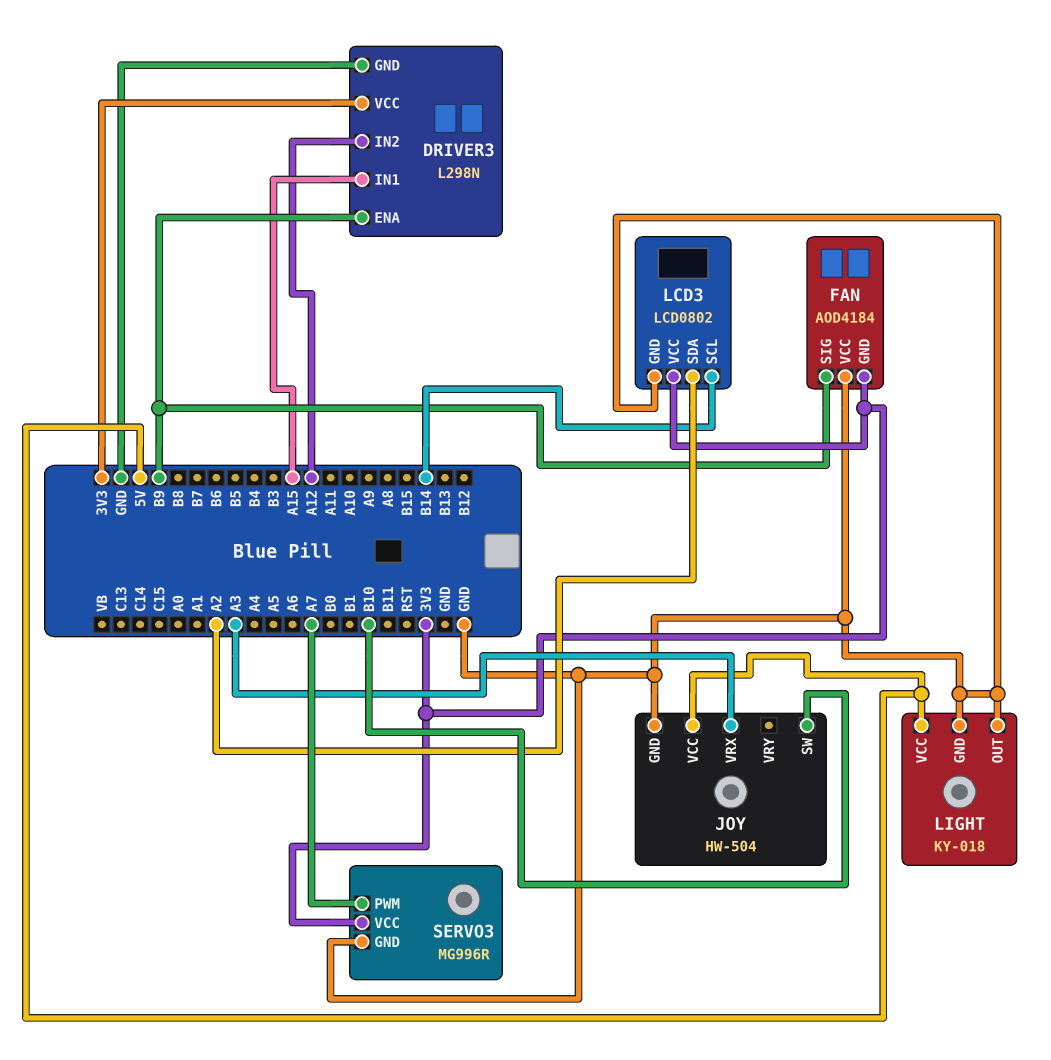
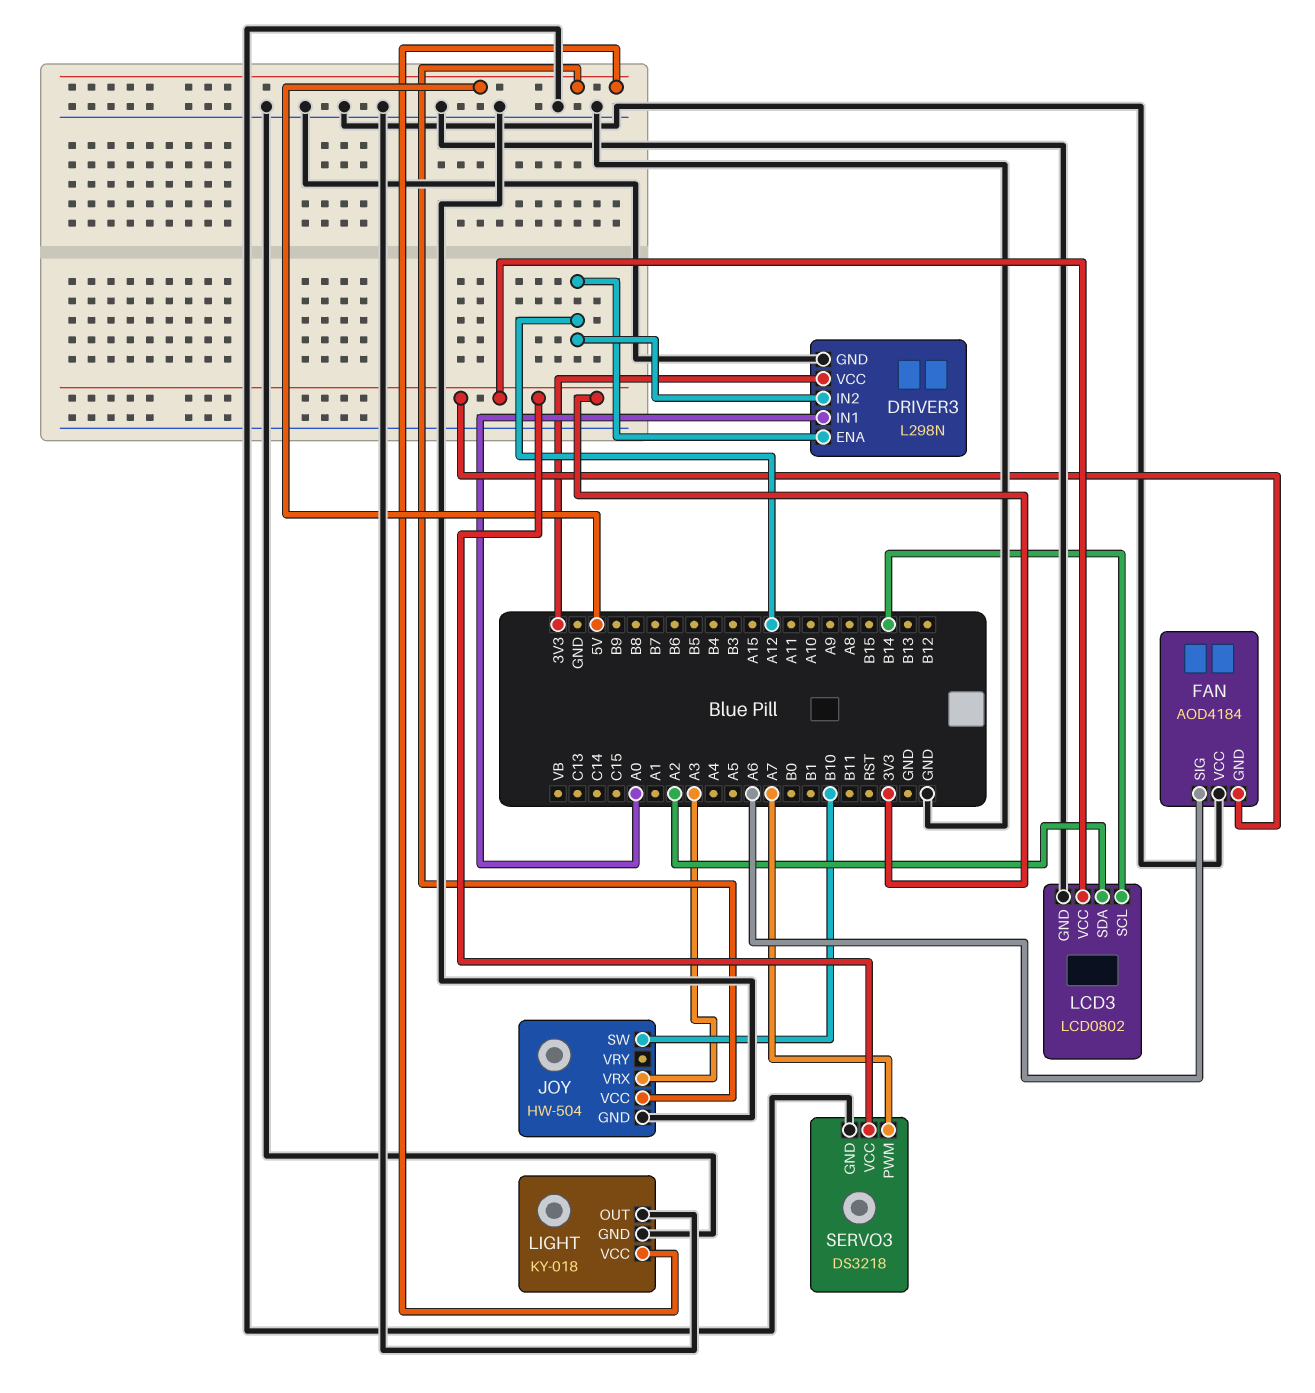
DRIVER3 pin ENA: B9 -> A12
DRIVER3 pin IN1: A15 -> A0
FAN pin SIG: B9 -> A6
SERVO3: MG996R -> DS3218

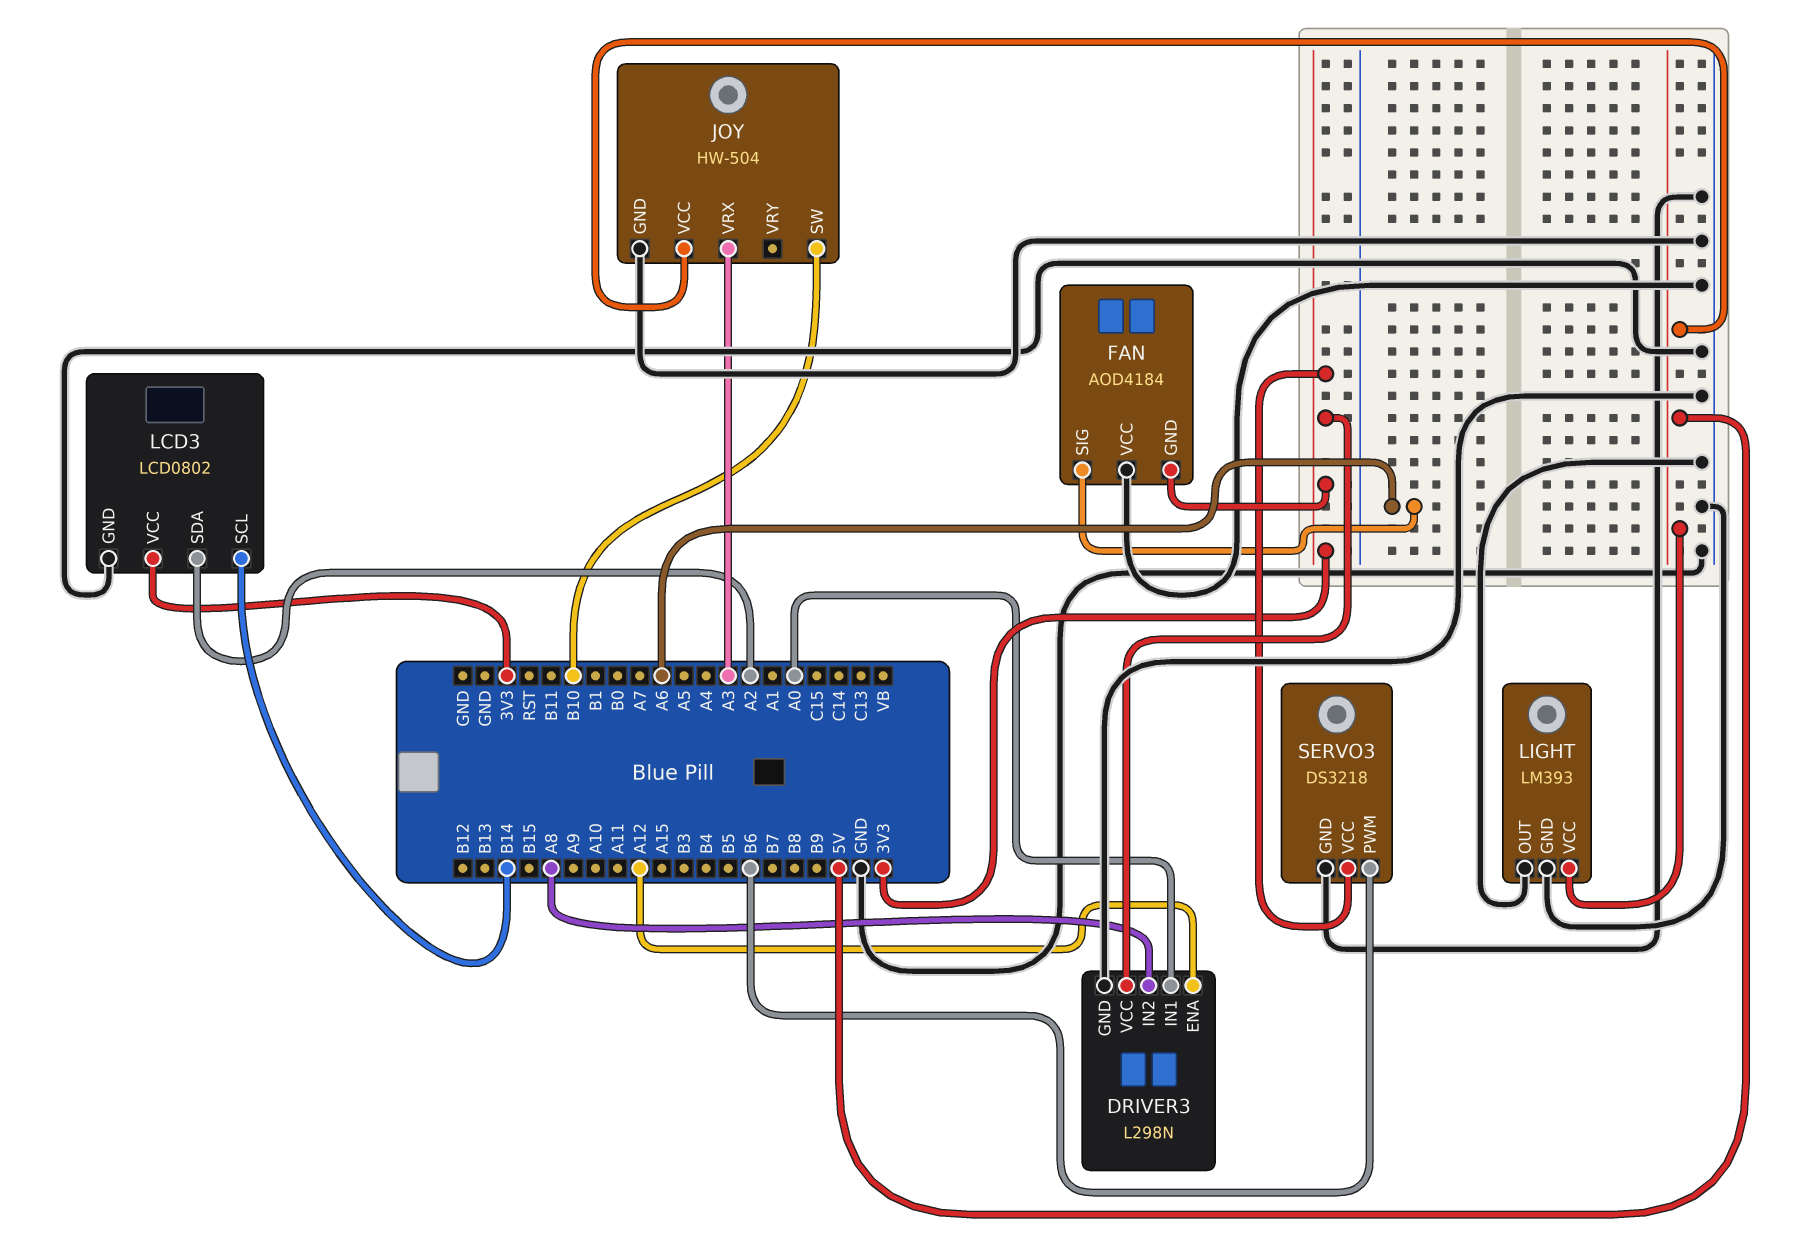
DRIVER3 pin IN2: A12 -> A8
LIGHT: KY-018 -> LM393
SERVO3 pin PWM: A7 -> B6

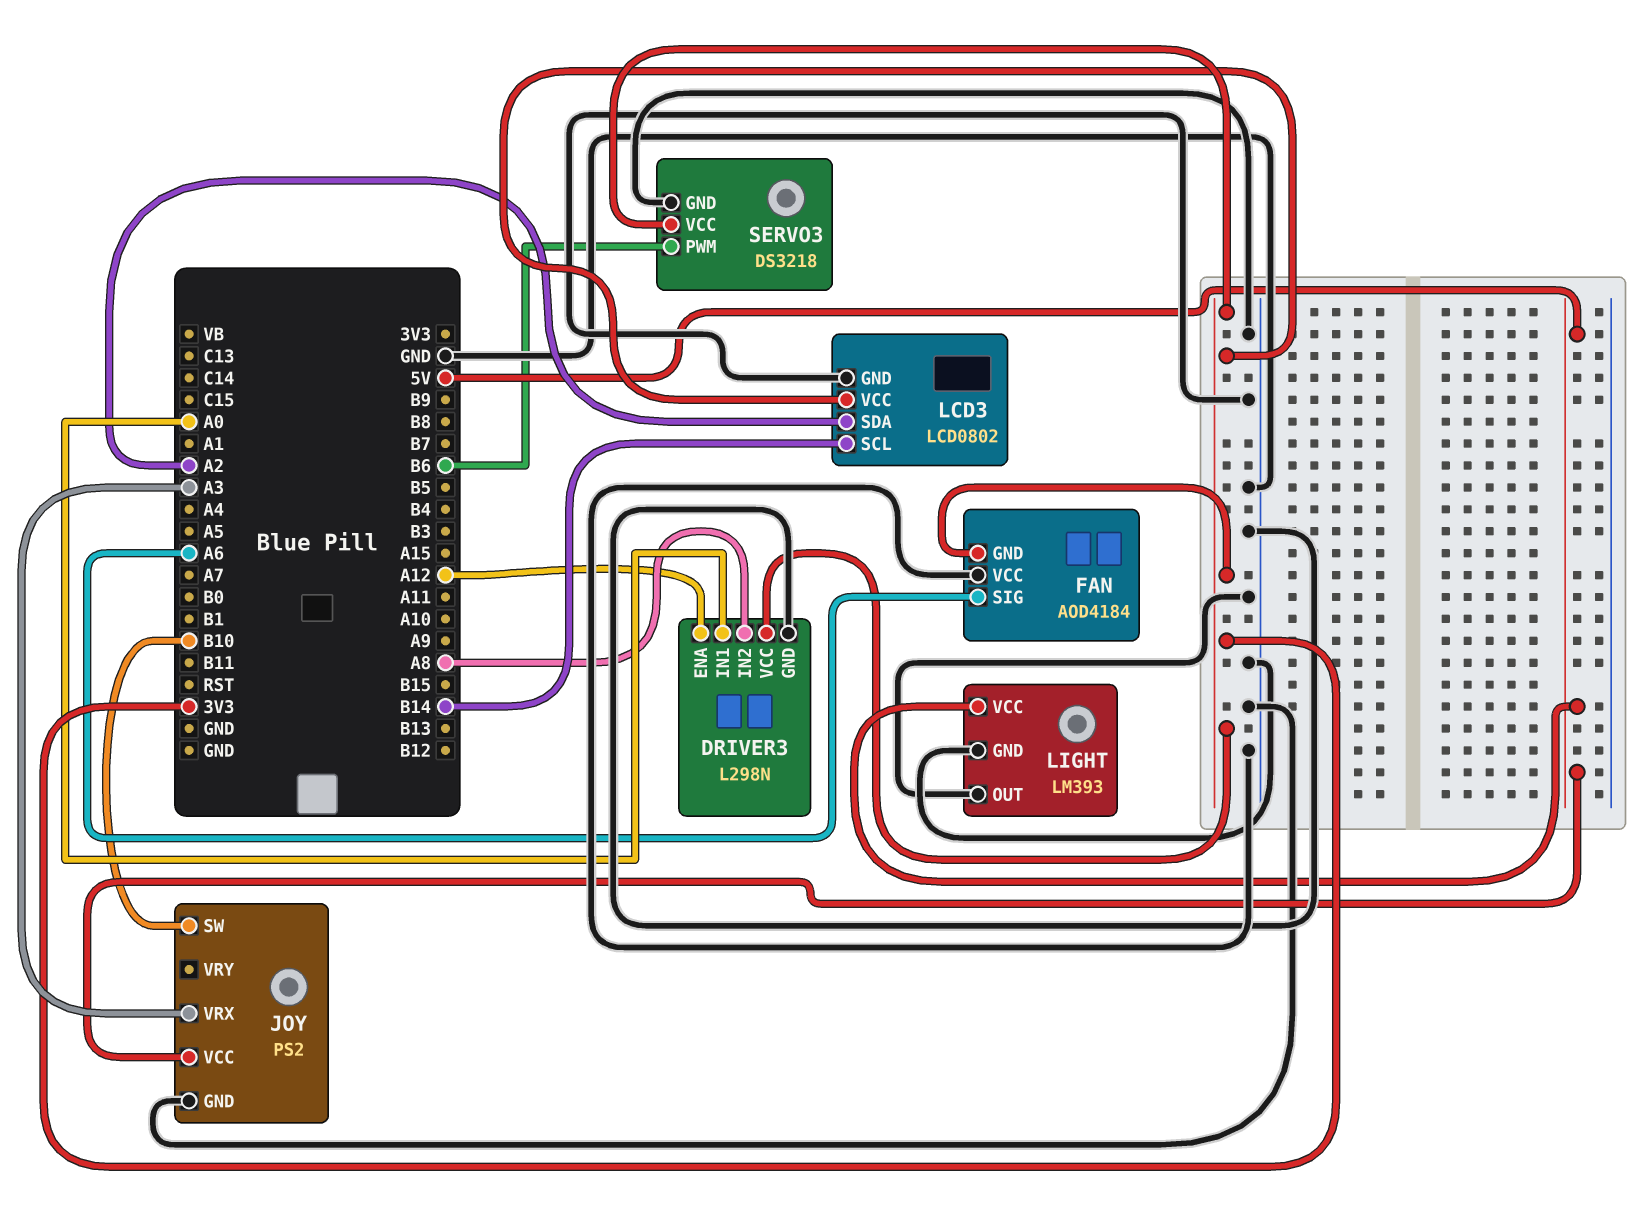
JOY: HW-504 -> PS2

